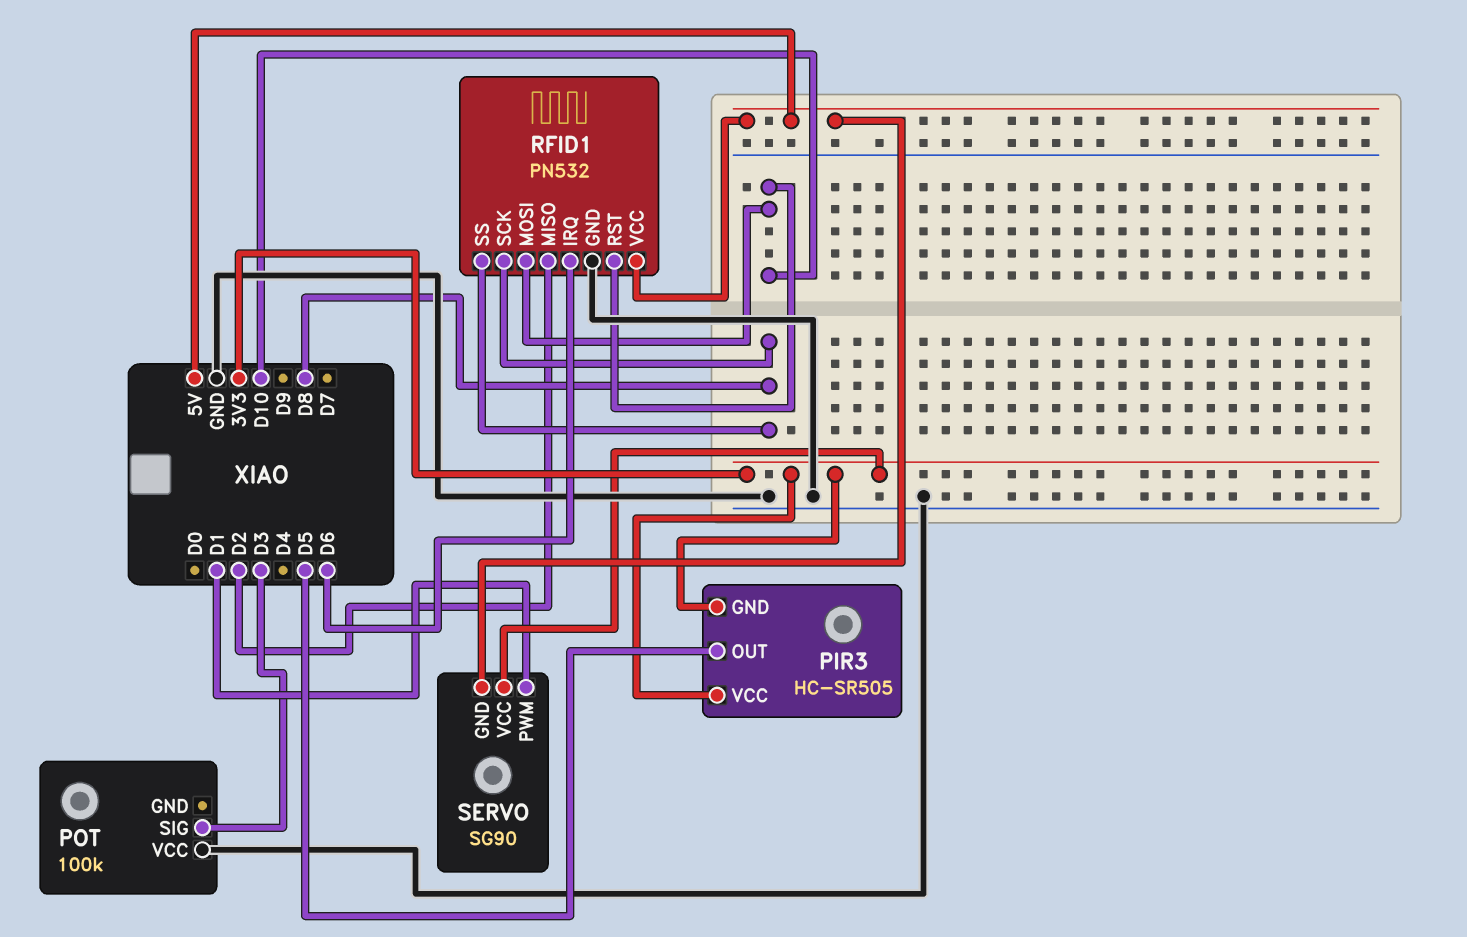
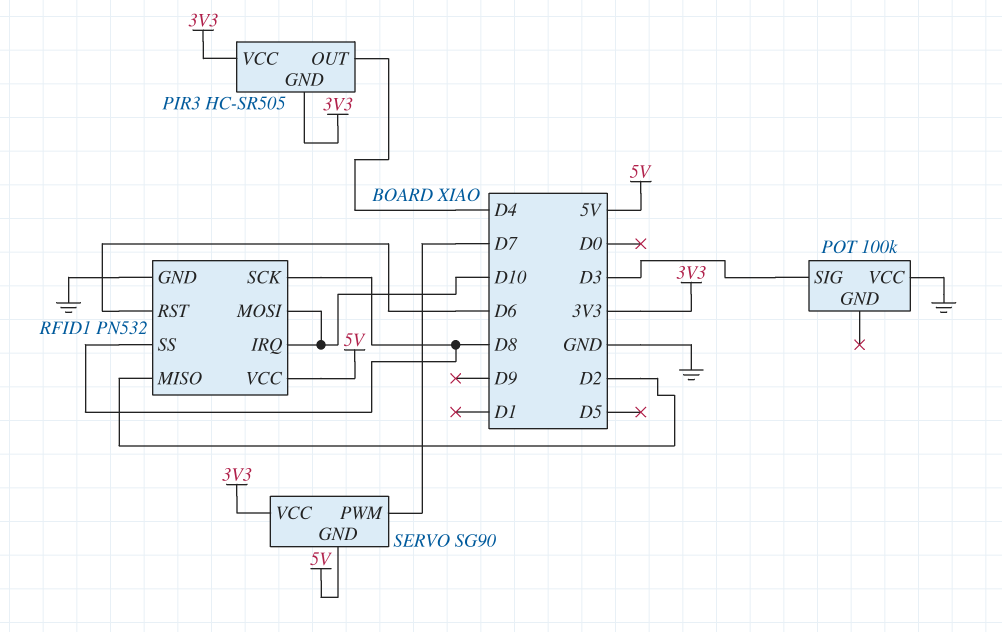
PIR3 pin OUT: D5 -> D4
RFID1 pin IRQ: D6 -> D10
RFID1 pin RST: D10 -> D6
SERVO pin PWM: D1 -> D7

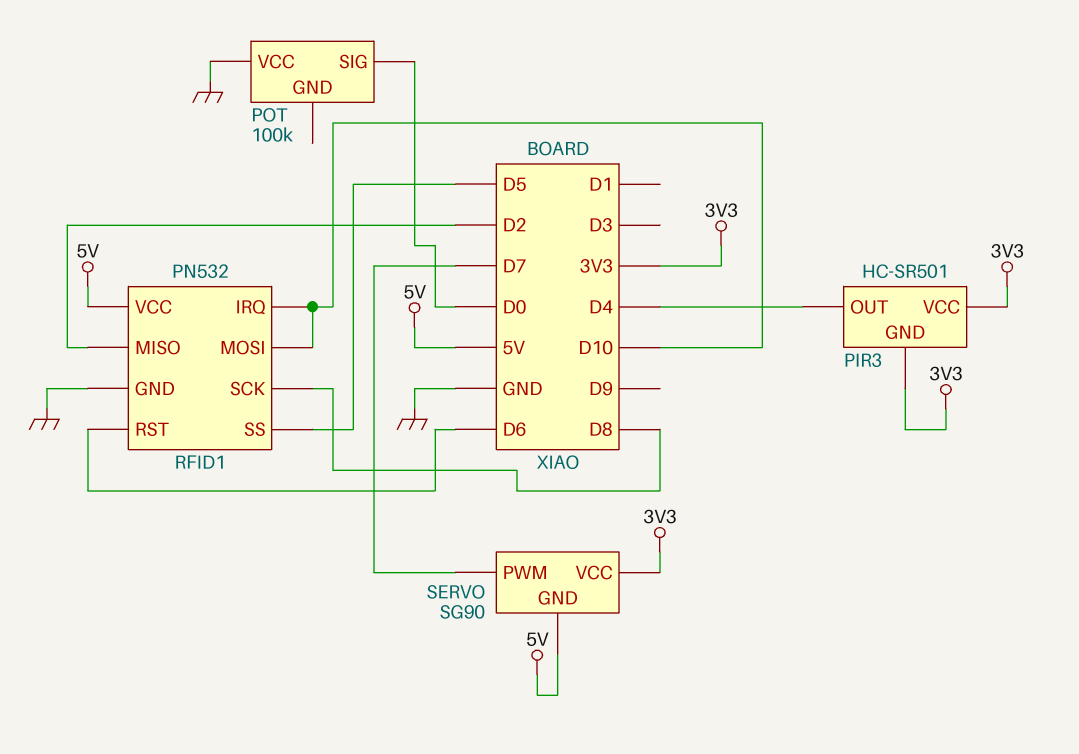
PIR3: HC-SR505 -> HC-SR501
POT pin SIG: D3 -> D0
RFID1 pin SS: D8 -> D5

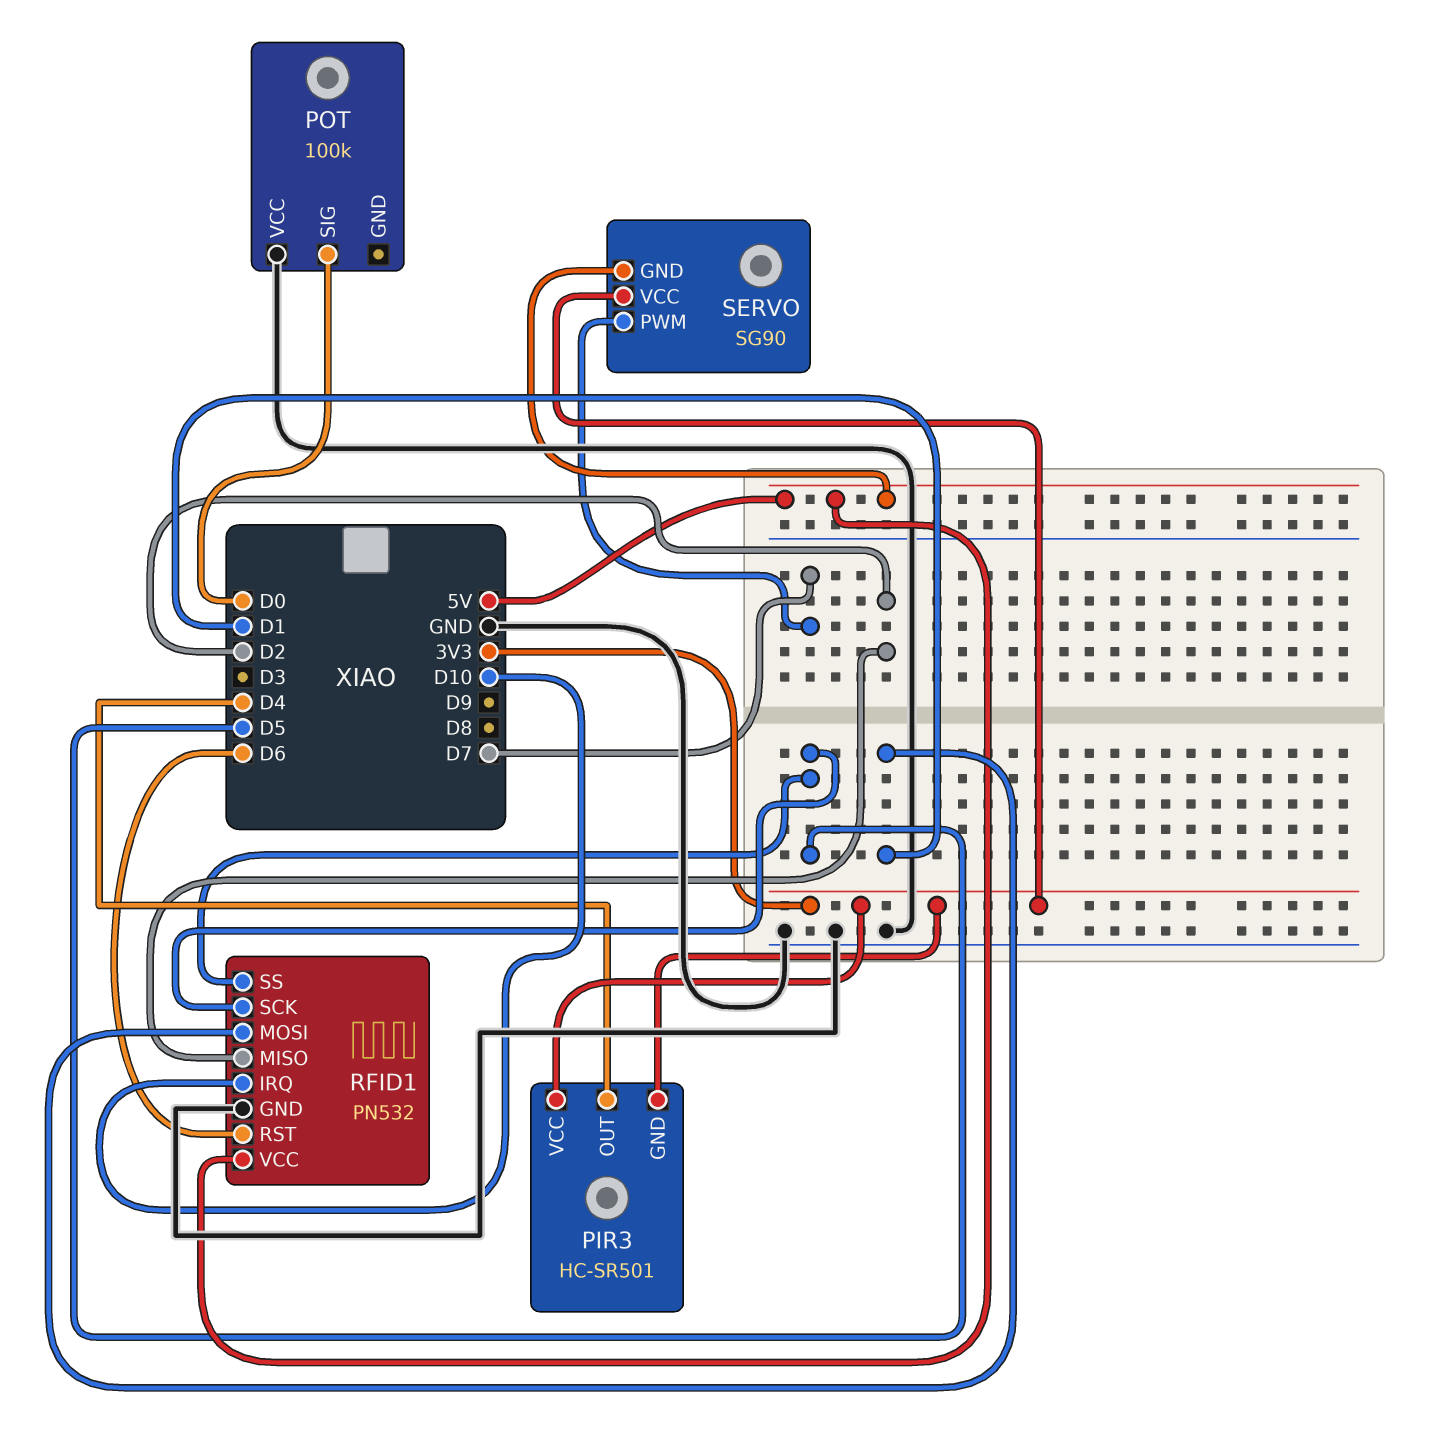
RFID1 pin MOSI: D10 -> D1
RFID1 pin SCK: D8 -> D5

